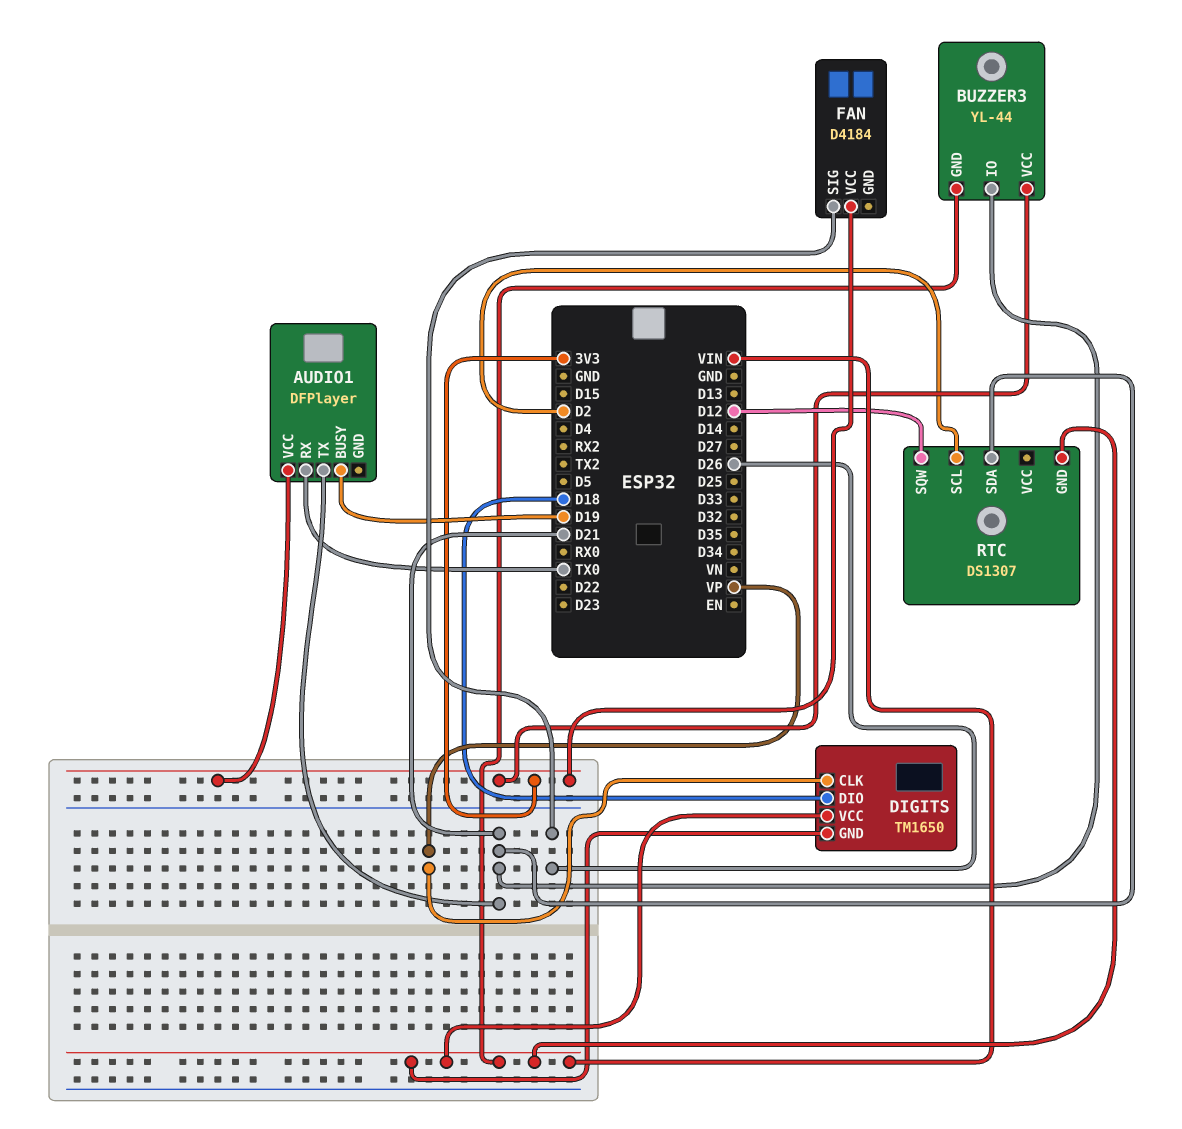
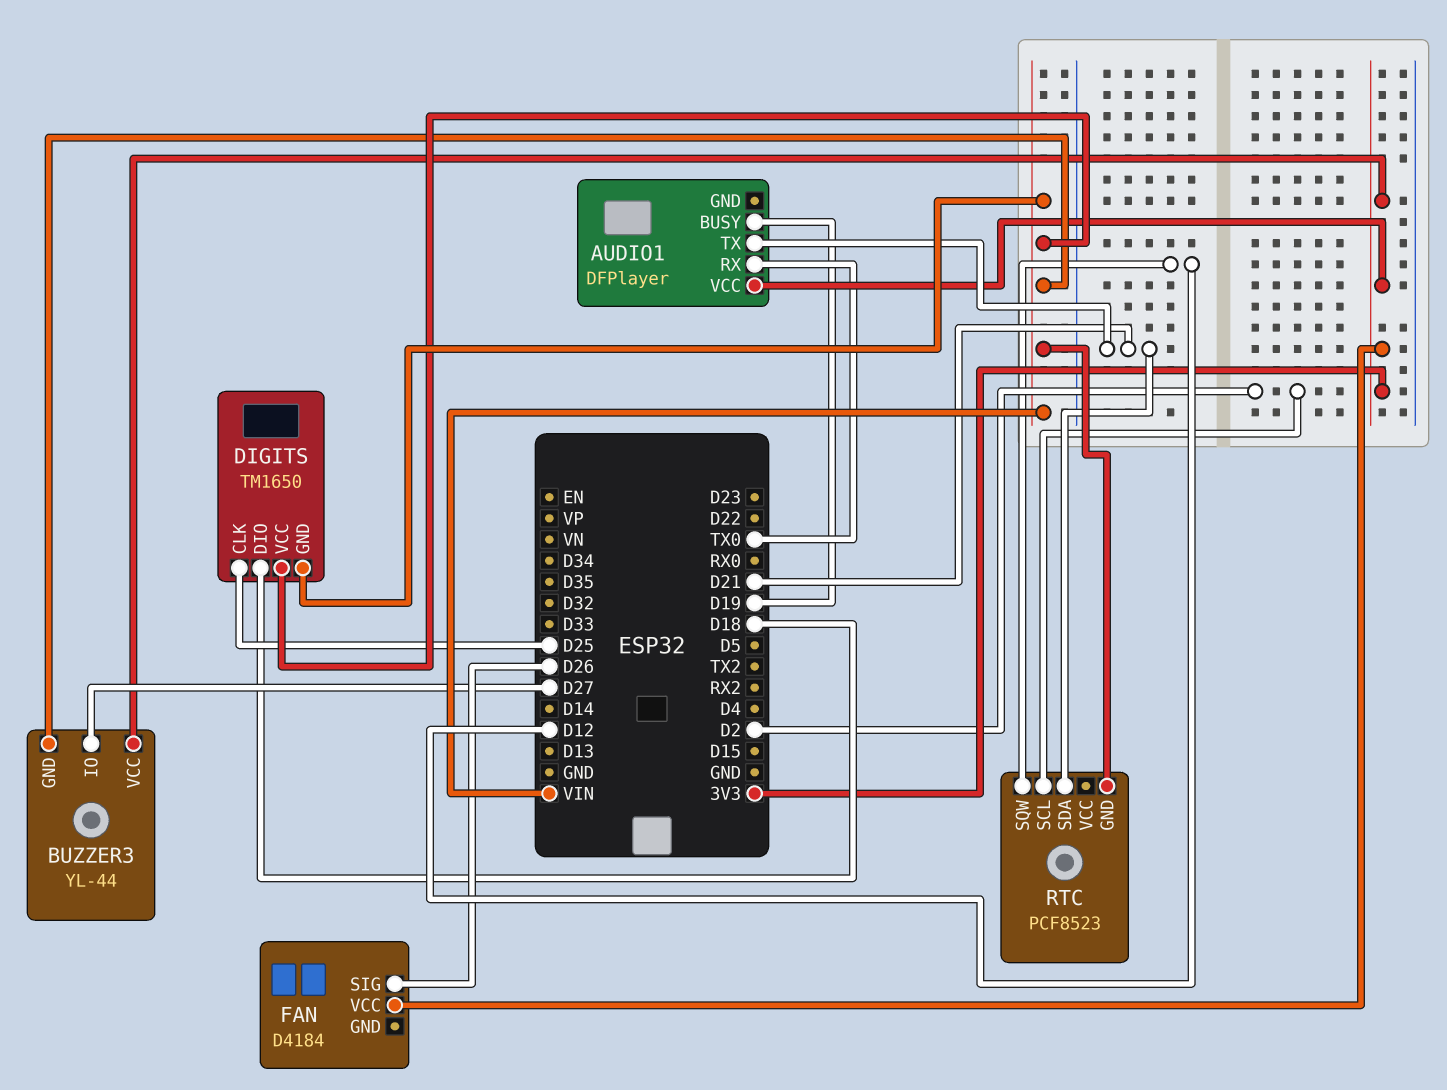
BUZZER3 pin IO: D21 -> D27
DIGITS pin CLK: VP -> D25
RTC: DS1307 -> PCF8523

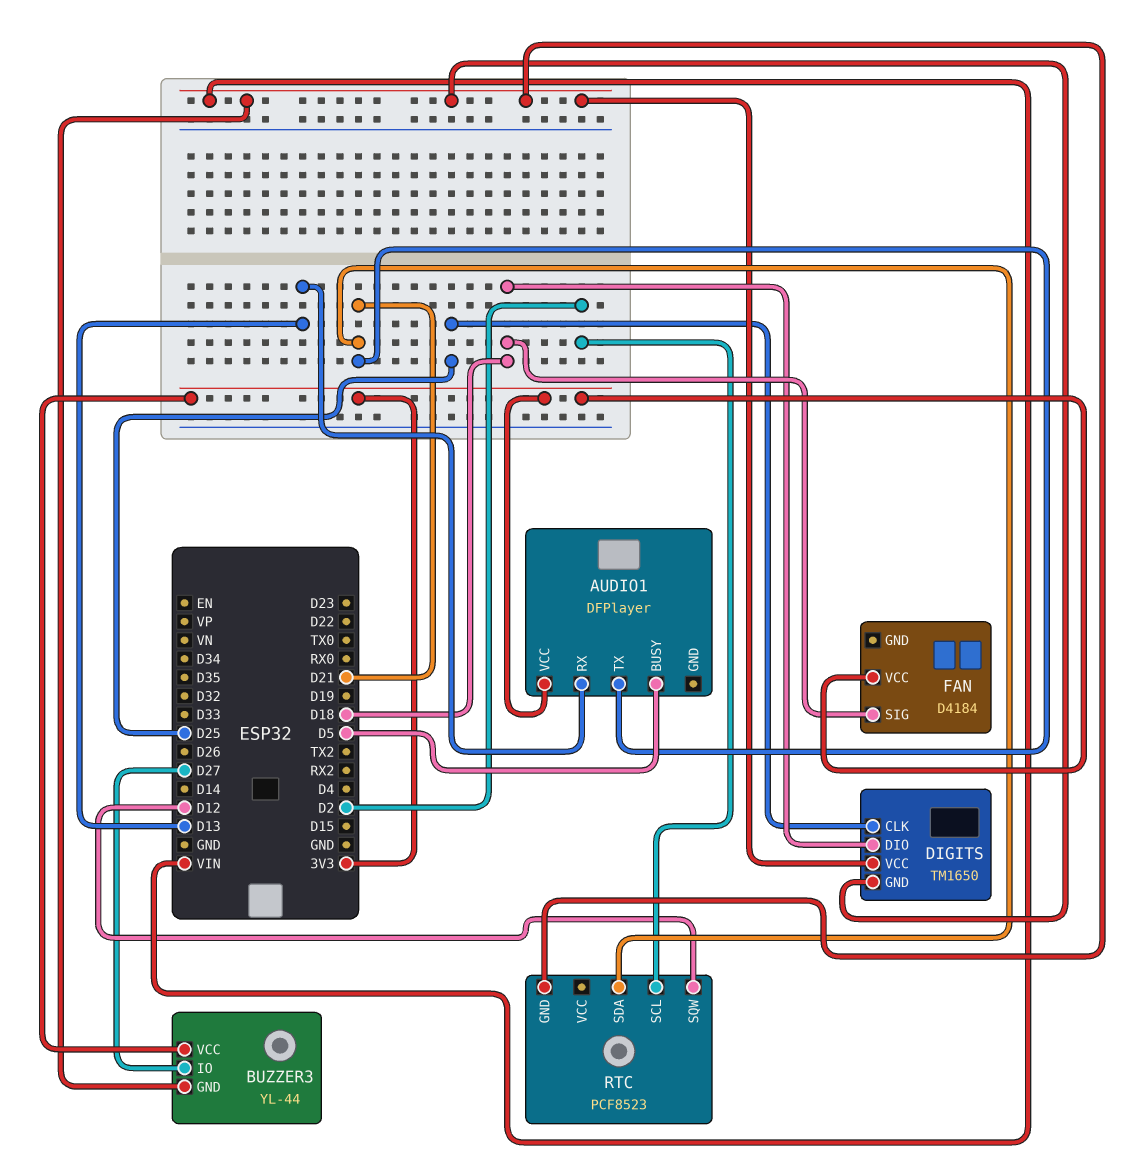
AUDIO1 pin BUSY: D19 -> D5
AUDIO1 pin RX: TX0 -> D13
FAN pin SIG: D26 -> D18

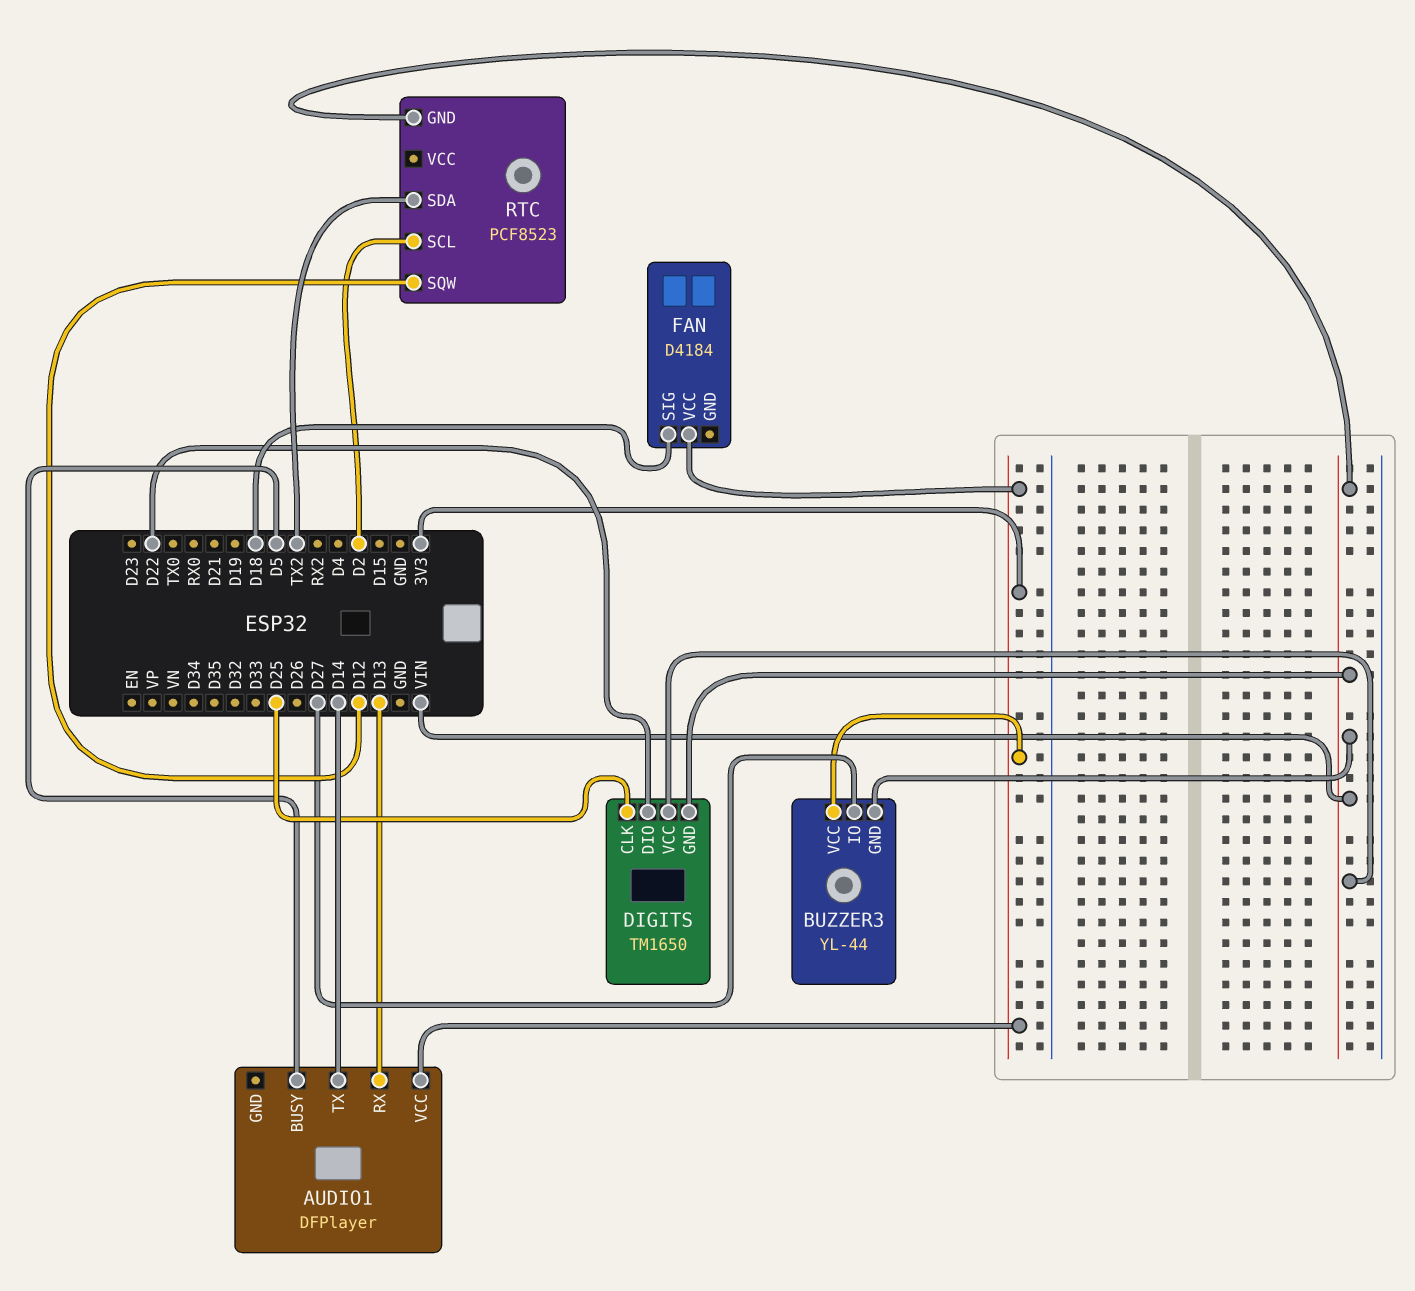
AUDIO1 pin TX: D21 -> D14
DIGITS pin DIO: D18 -> D22
RTC pin SDA: D21 -> TX2

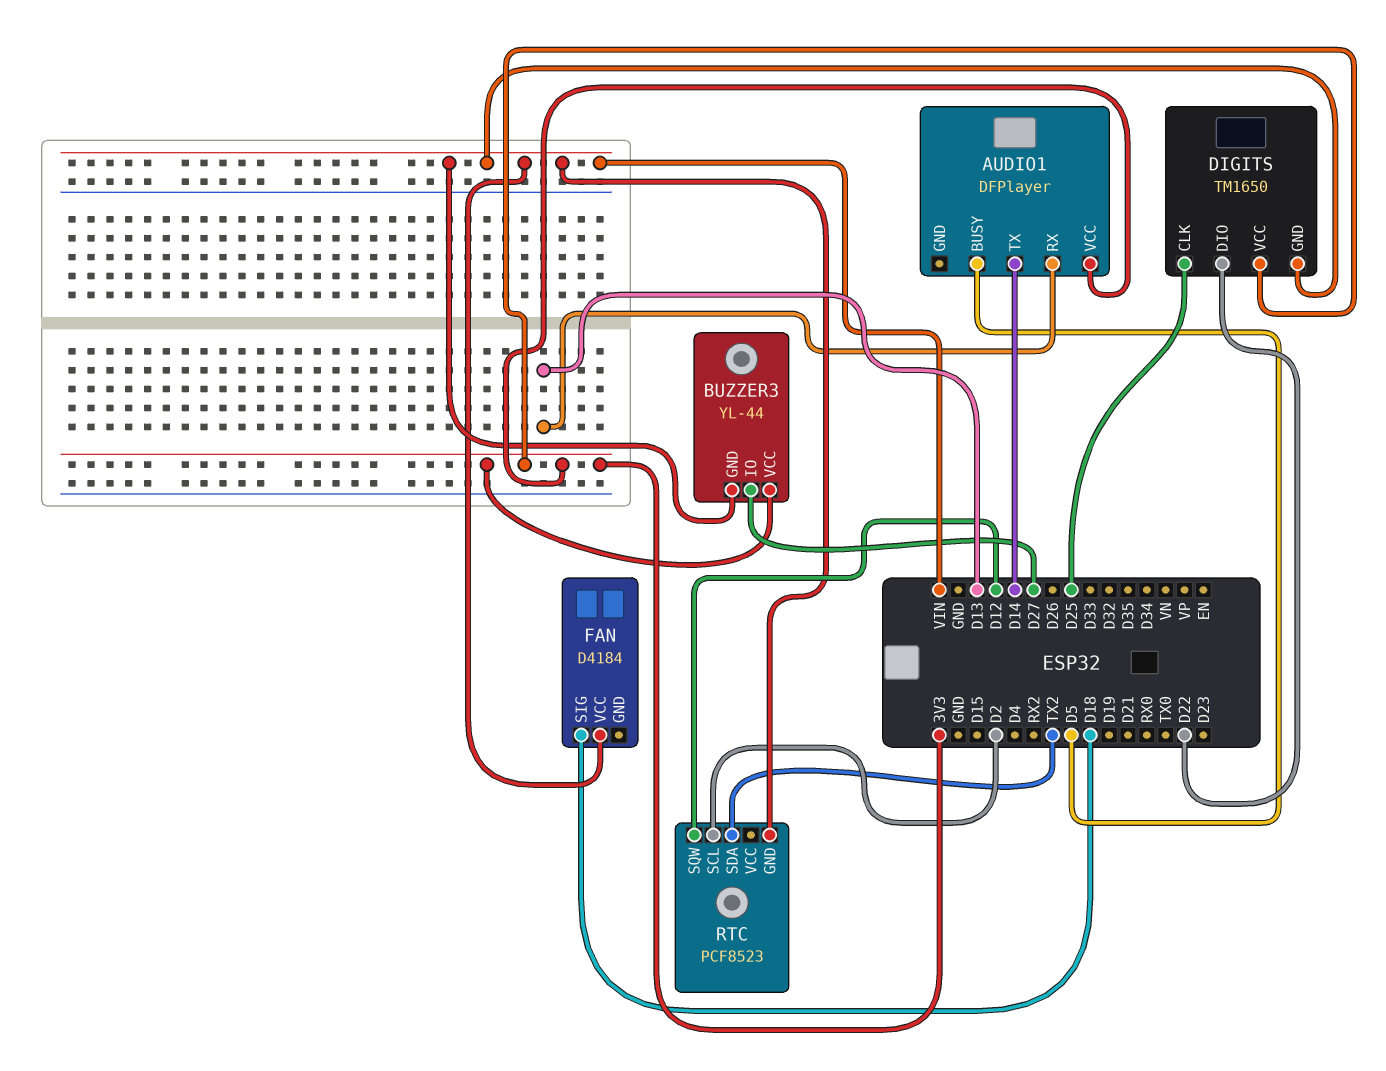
DIGITS pin VCC: VIN -> 3V3
FAN pin VCC: 3V3 -> VIN

